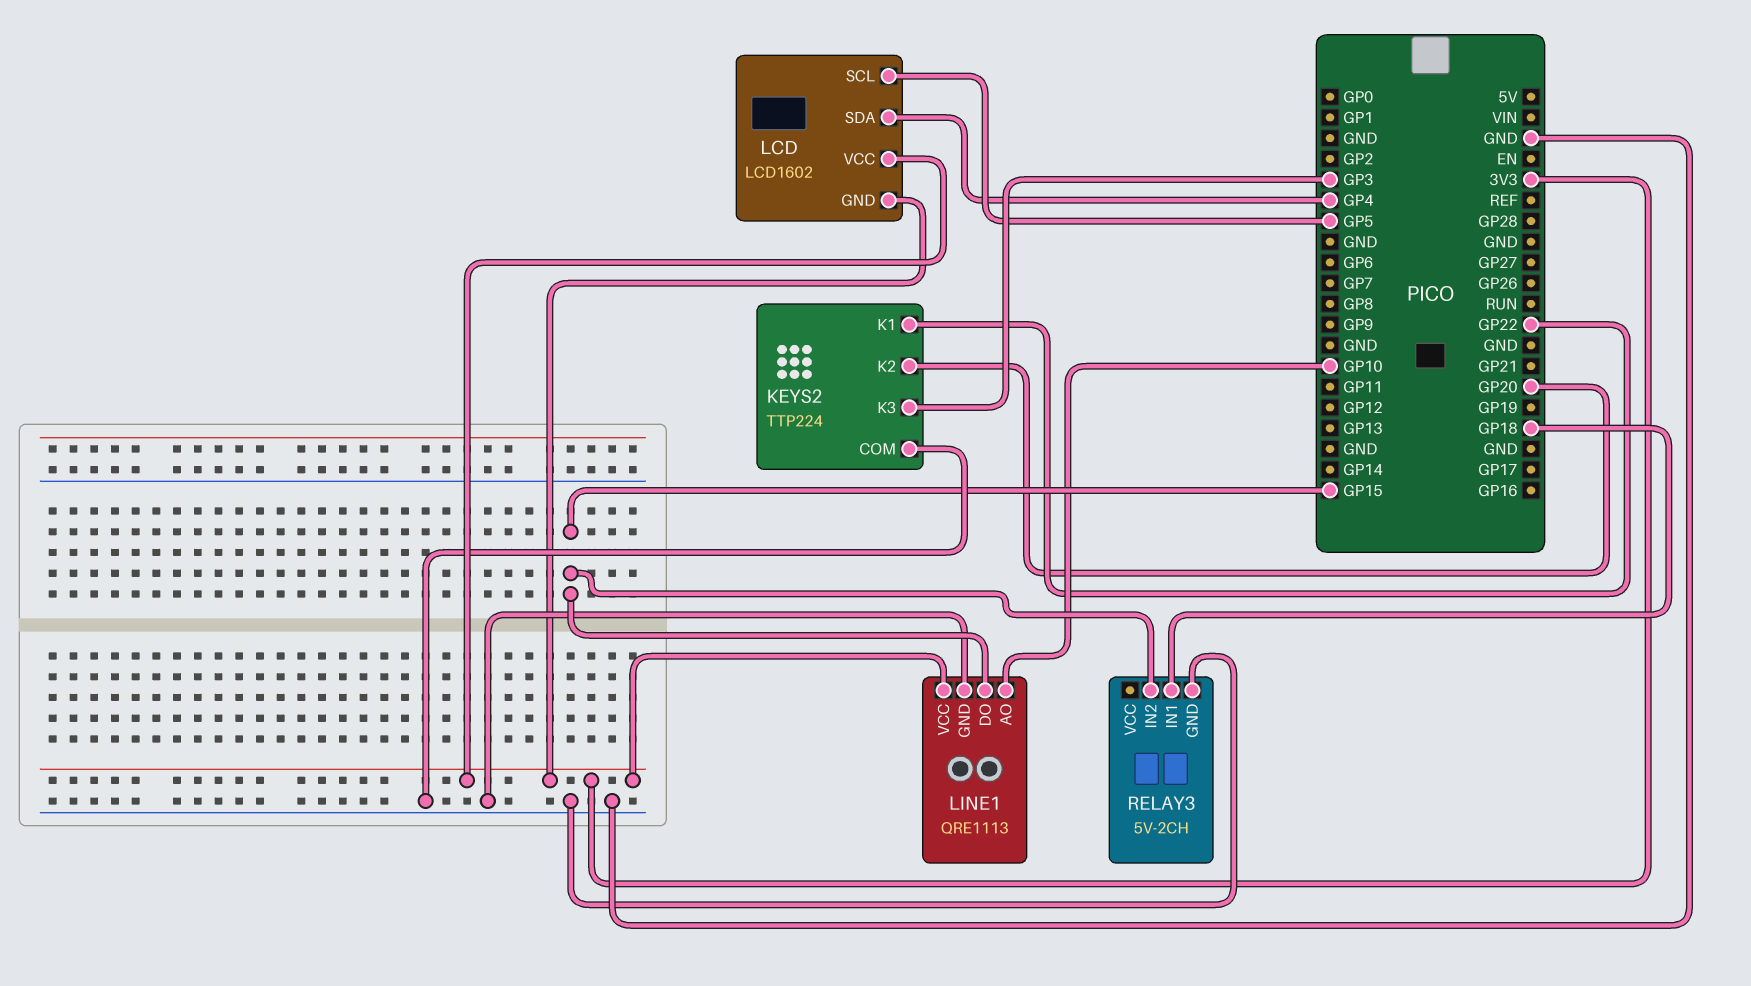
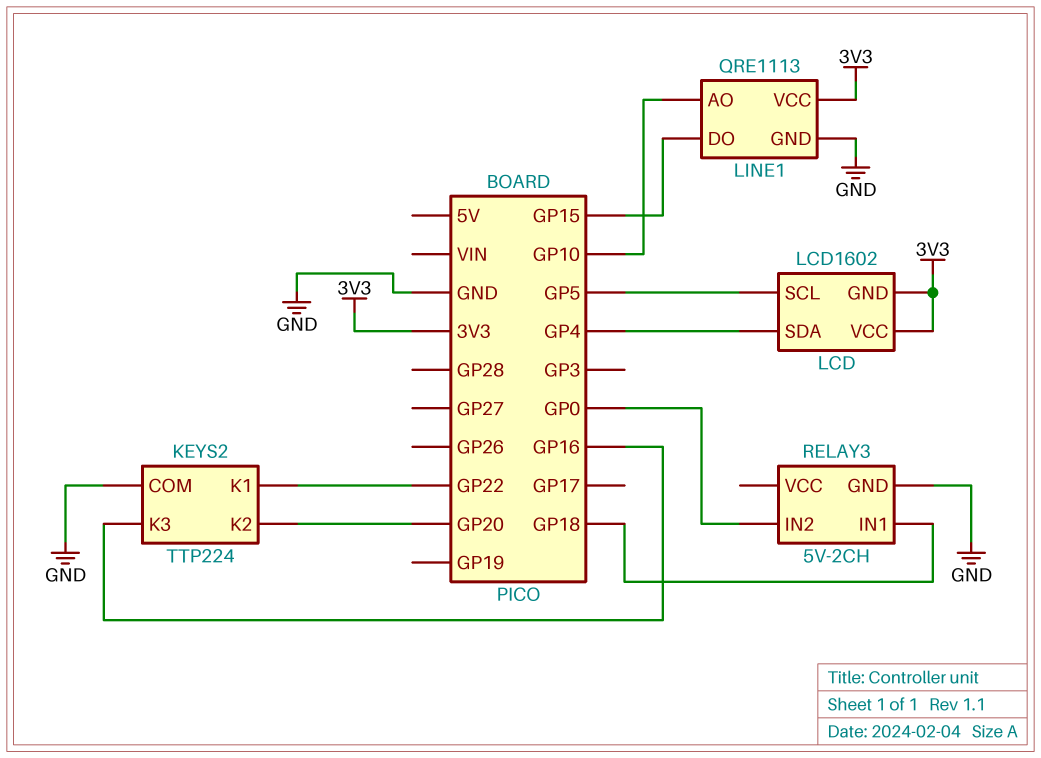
KEYS2 pin K3: GP3 -> GP16
RELAY3 pin IN2: GP15 -> GP0

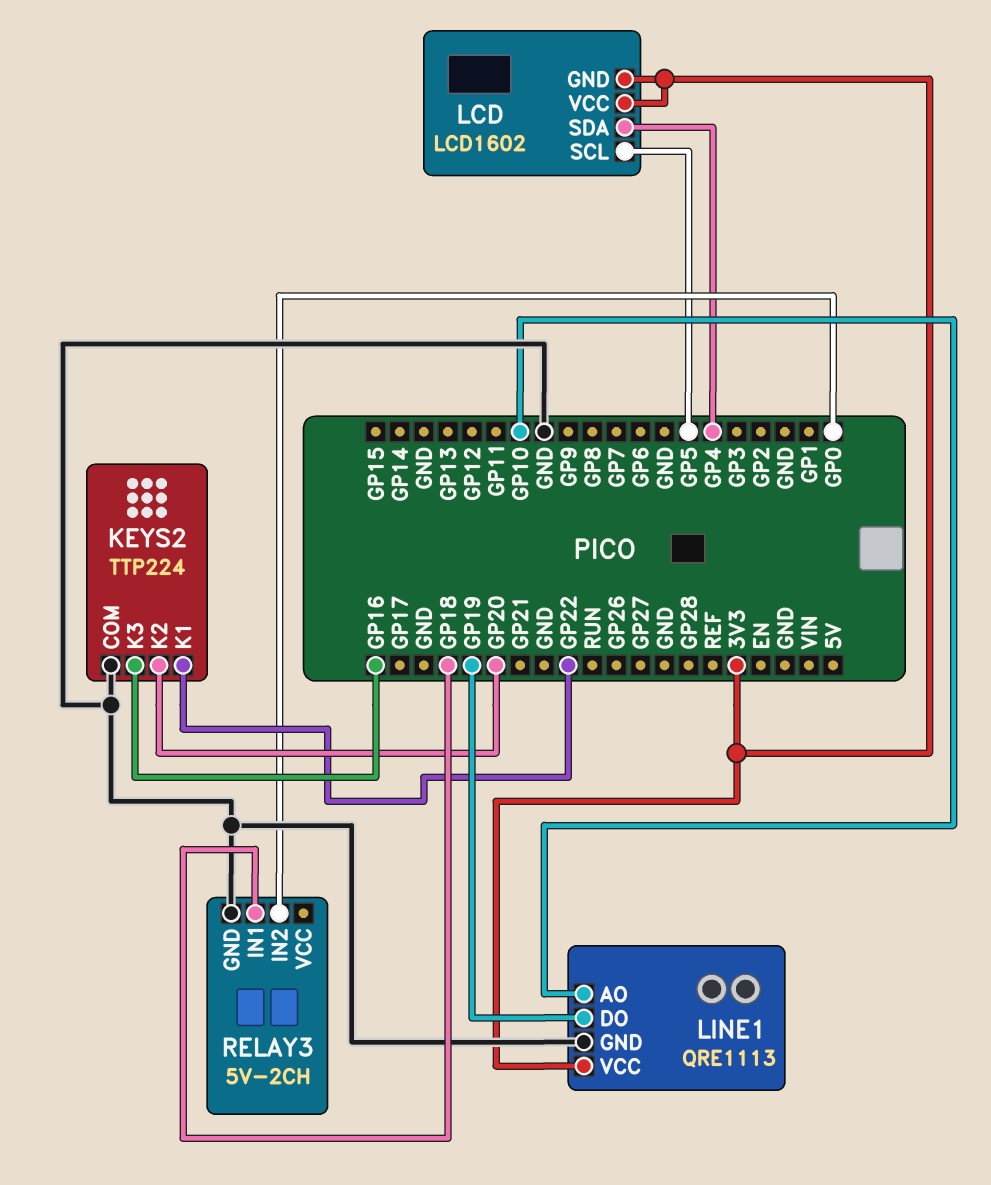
LINE1 pin DO: GP15 -> GP19

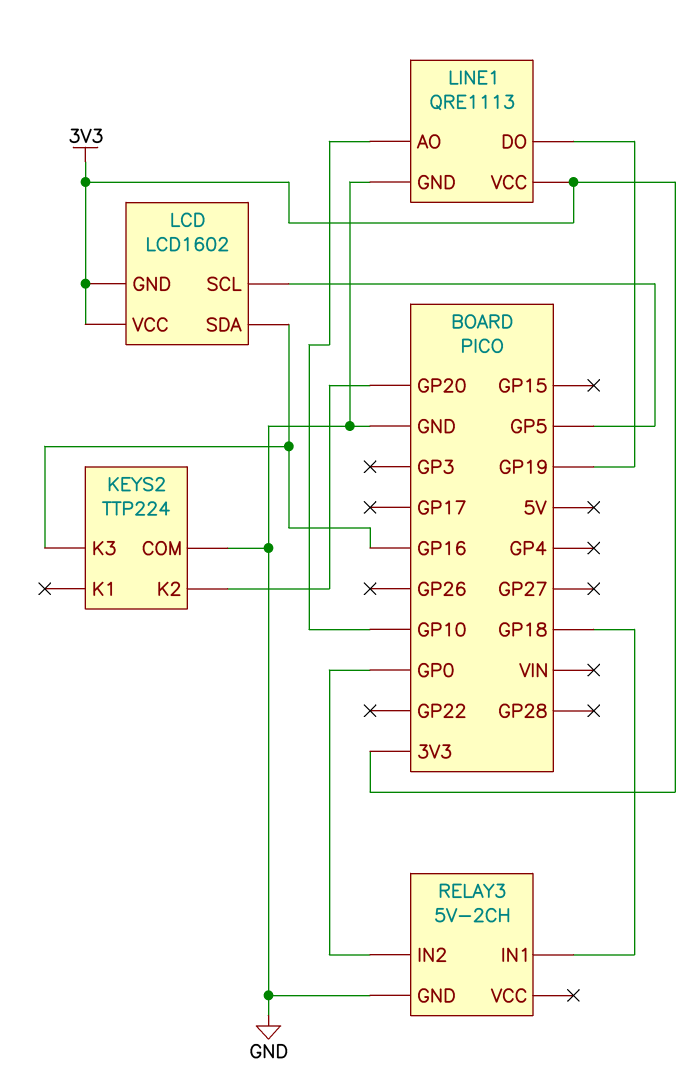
KEYS2 pin K1: GP22 -> none
LCD pin SDA: GP4 -> GP16

